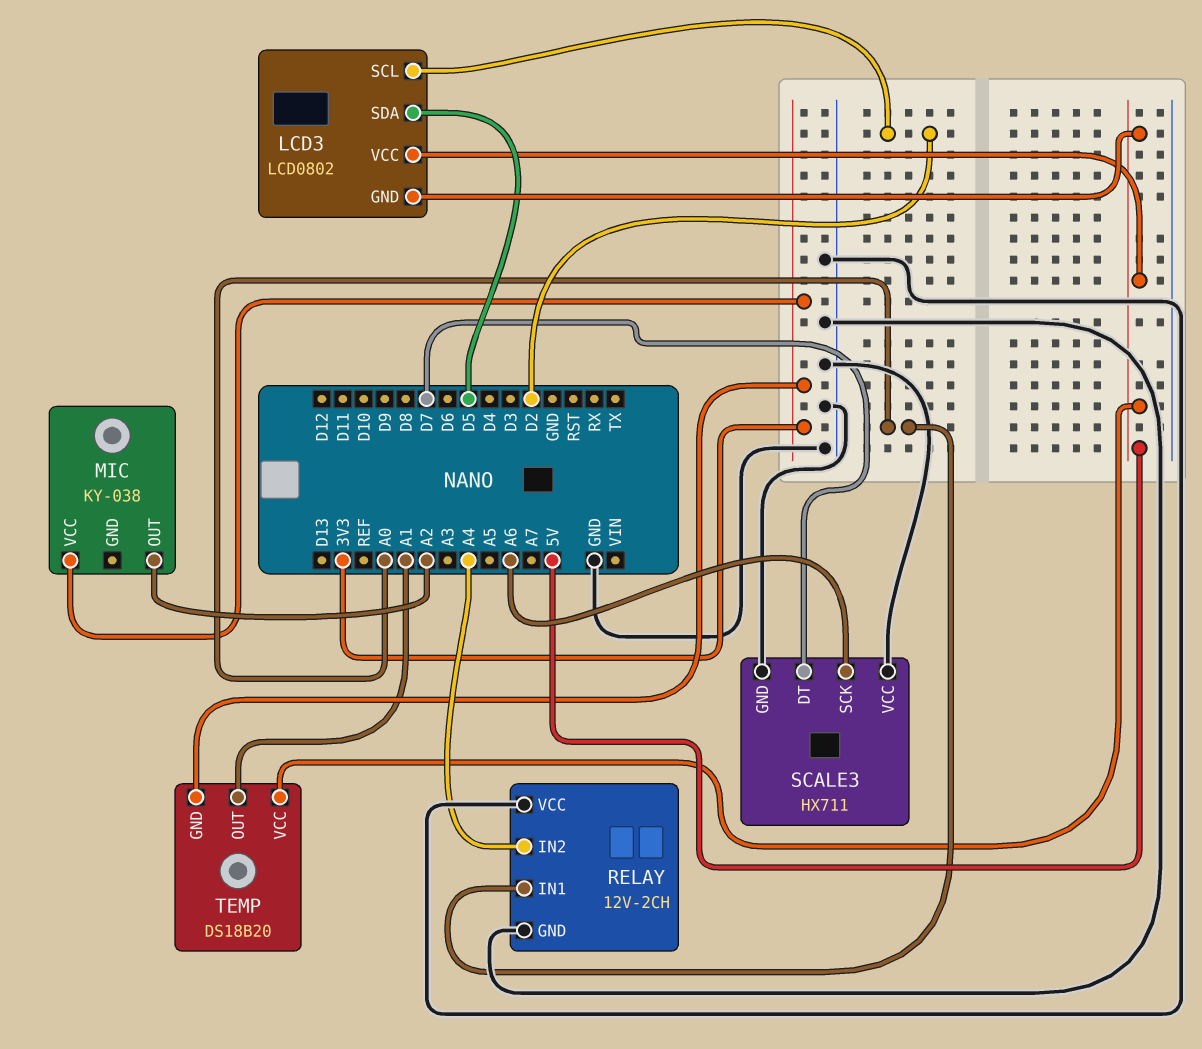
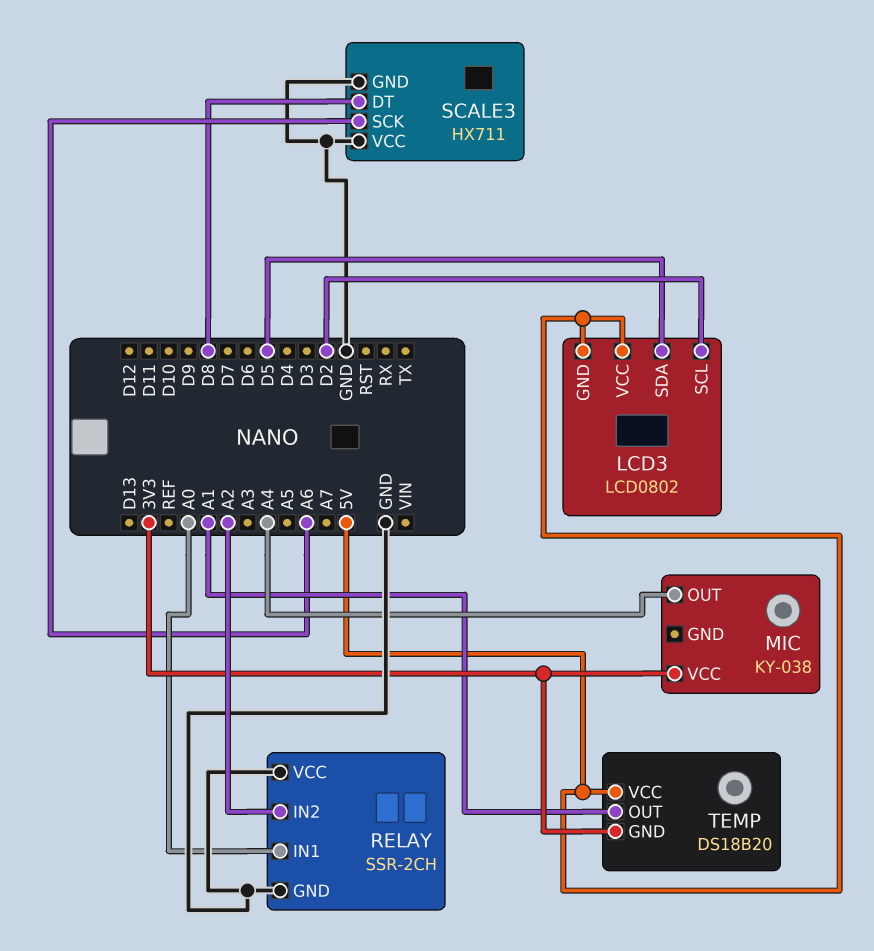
MIC pin OUT: A2 -> A4
RELAY: 12V-2CH -> SSR-2CH
RELAY pin IN2: A4 -> A2
SCALE3 pin DT: D7 -> D8

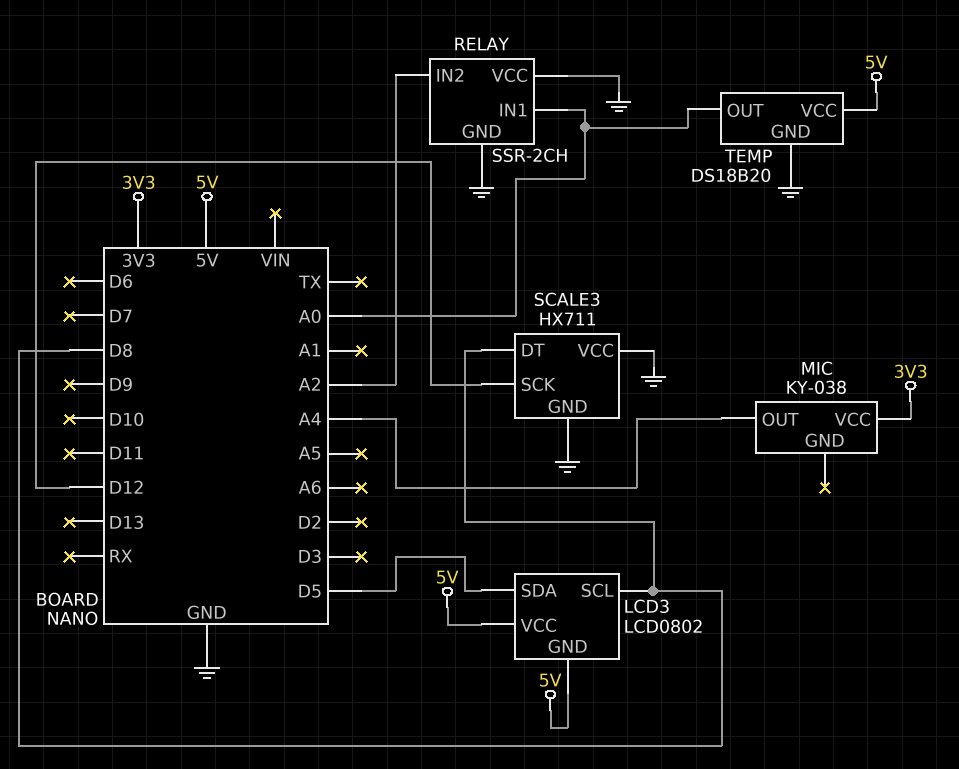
LCD3 pin SCL: D2 -> D8
SCALE3 pin SCK: A6 -> D12
TEMP pin GND: 3V3 -> GND
TEMP pin OUT: A1 -> A0

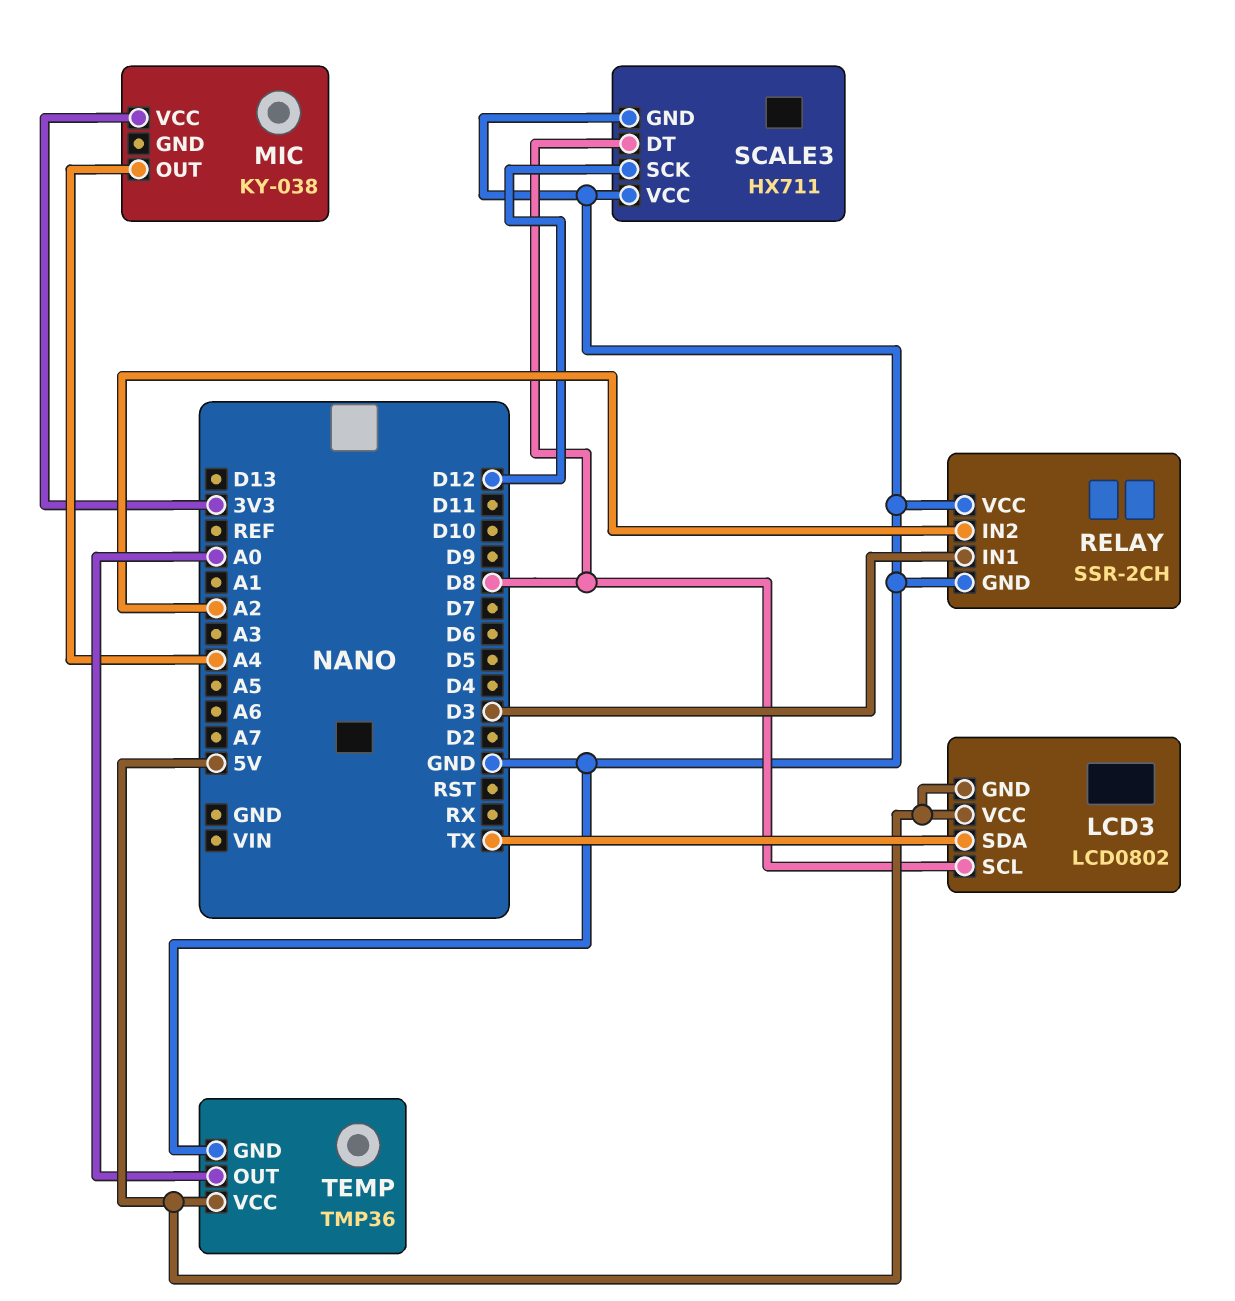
LCD3 pin SDA: D5 -> TX
RELAY pin IN1: A0 -> D3
TEMP: DS18B20 -> TMP36

